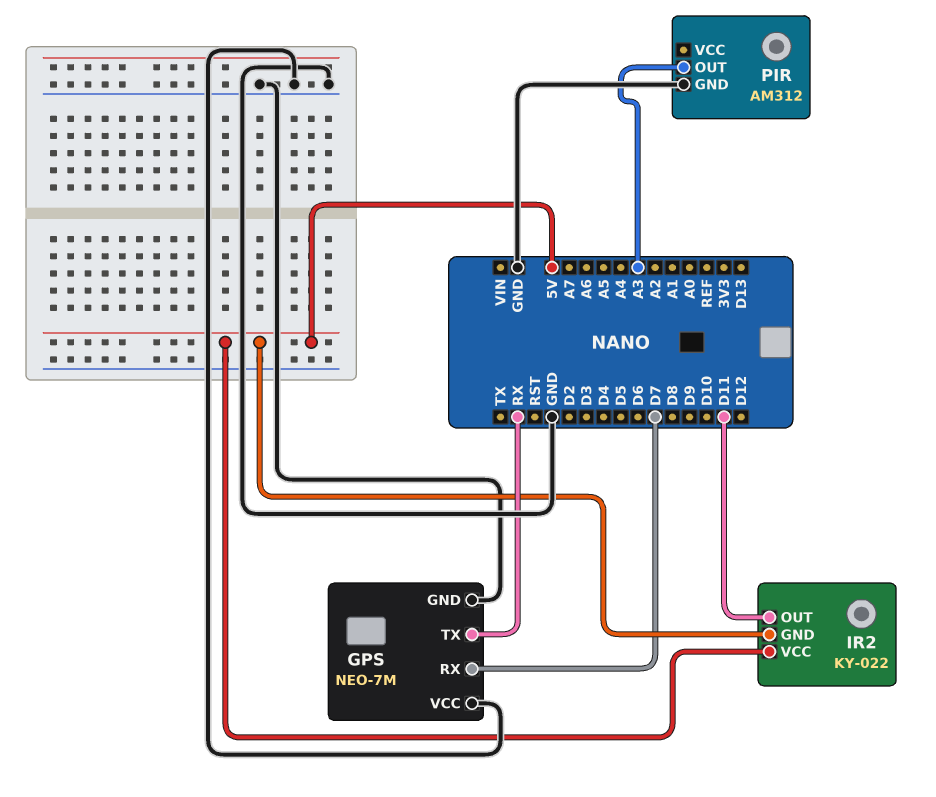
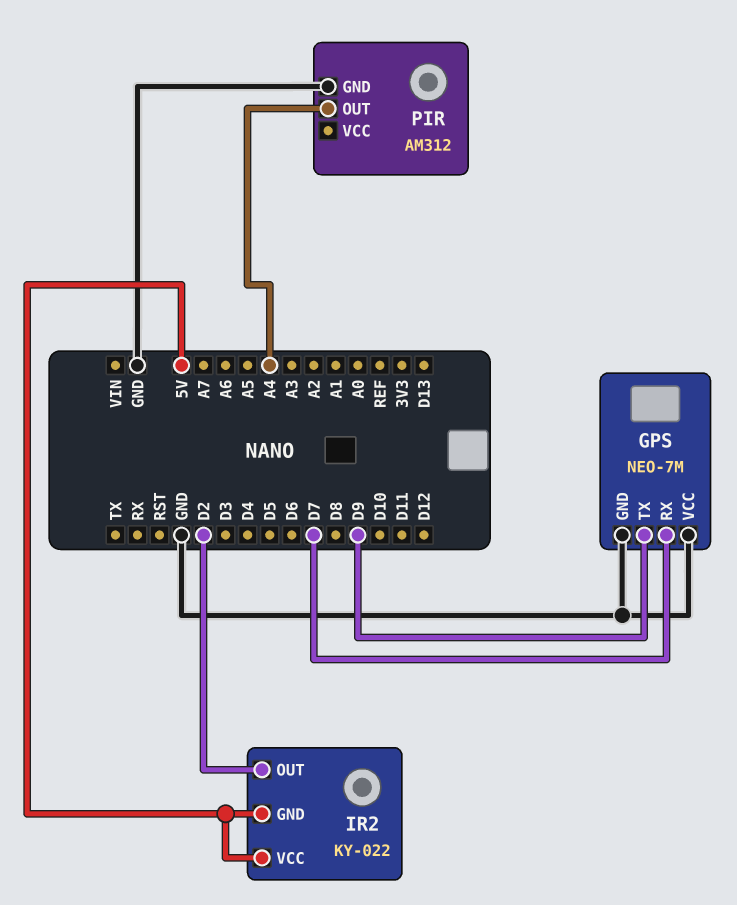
GPS pin TX: RX -> D9
IR2 pin OUT: D11 -> D2
PIR pin OUT: A3 -> A4

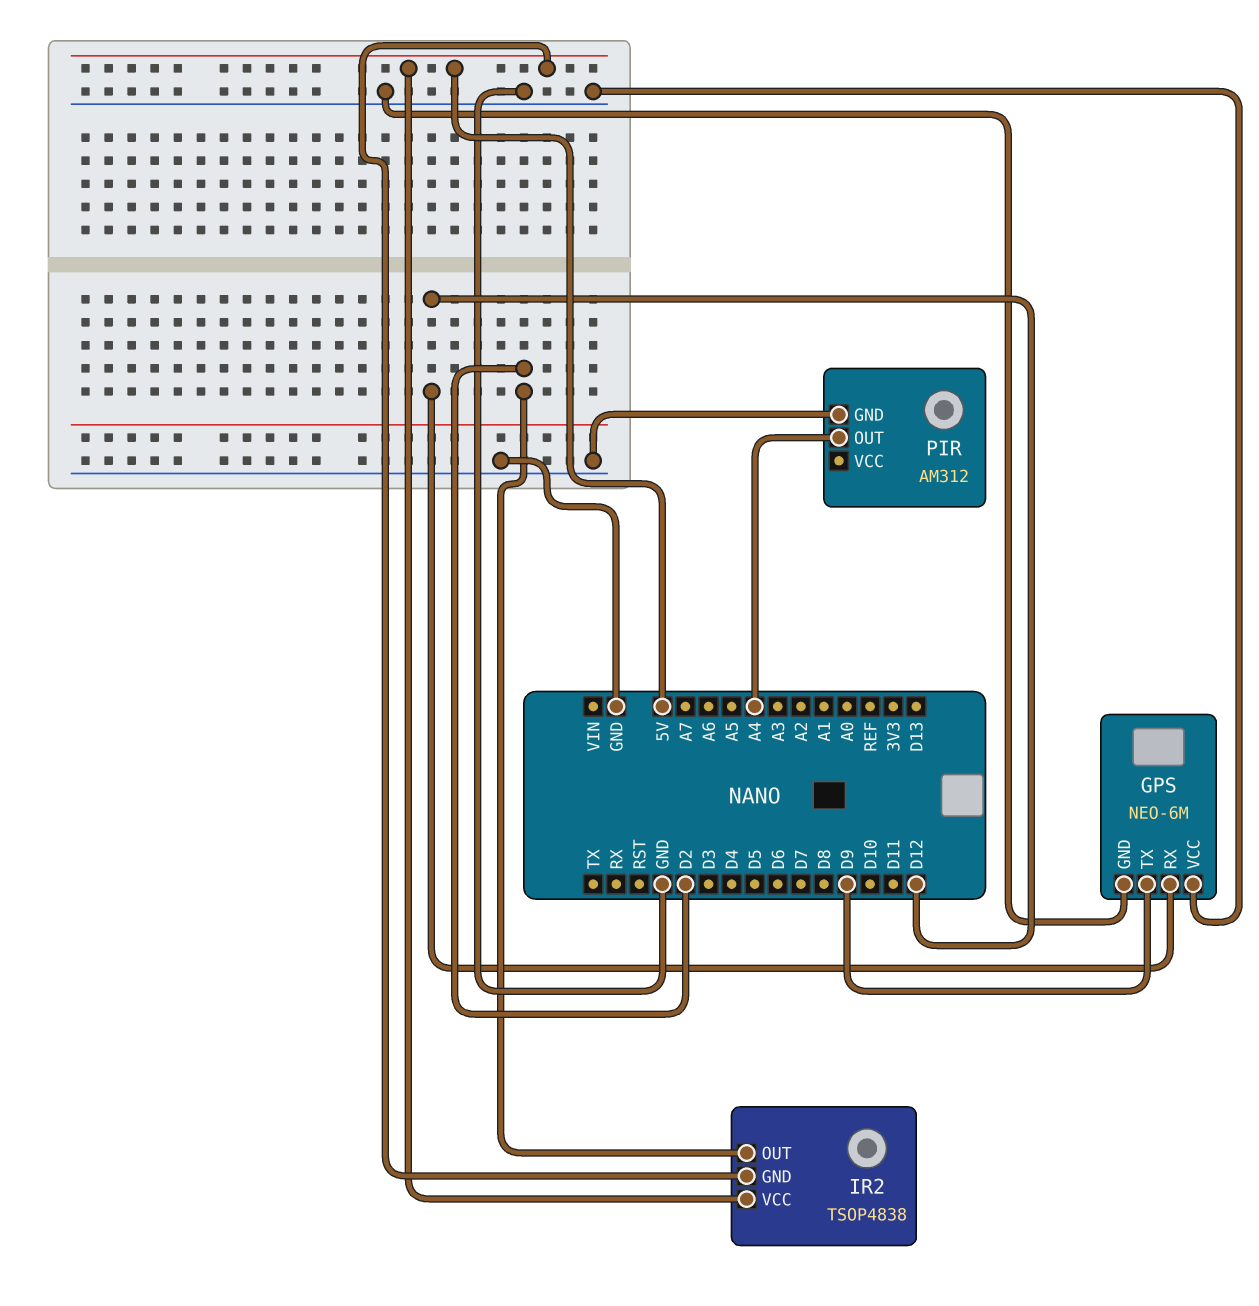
GPS: NEO-7M -> NEO-6M
GPS pin RX: D7 -> D12
IR2: KY-022 -> TSOP4838

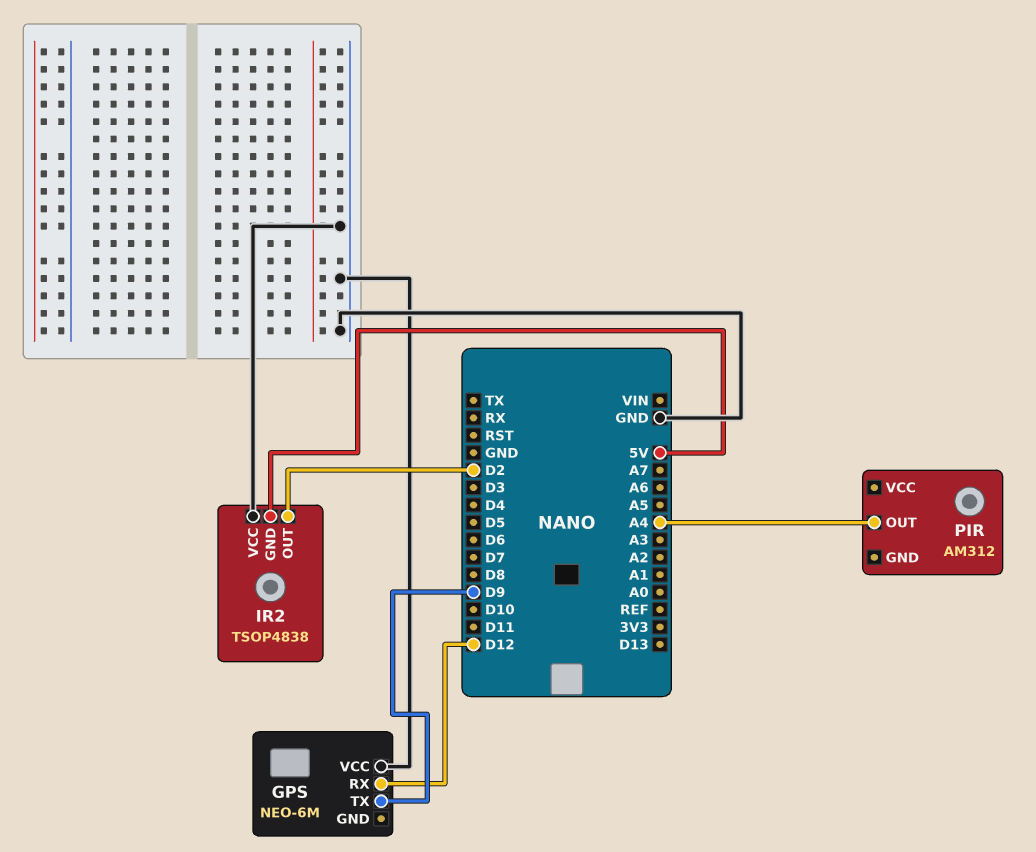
GPS pin GND: GND -> none
IR2 pin VCC: 5V -> GND
PIR pin GND: GND -> none

